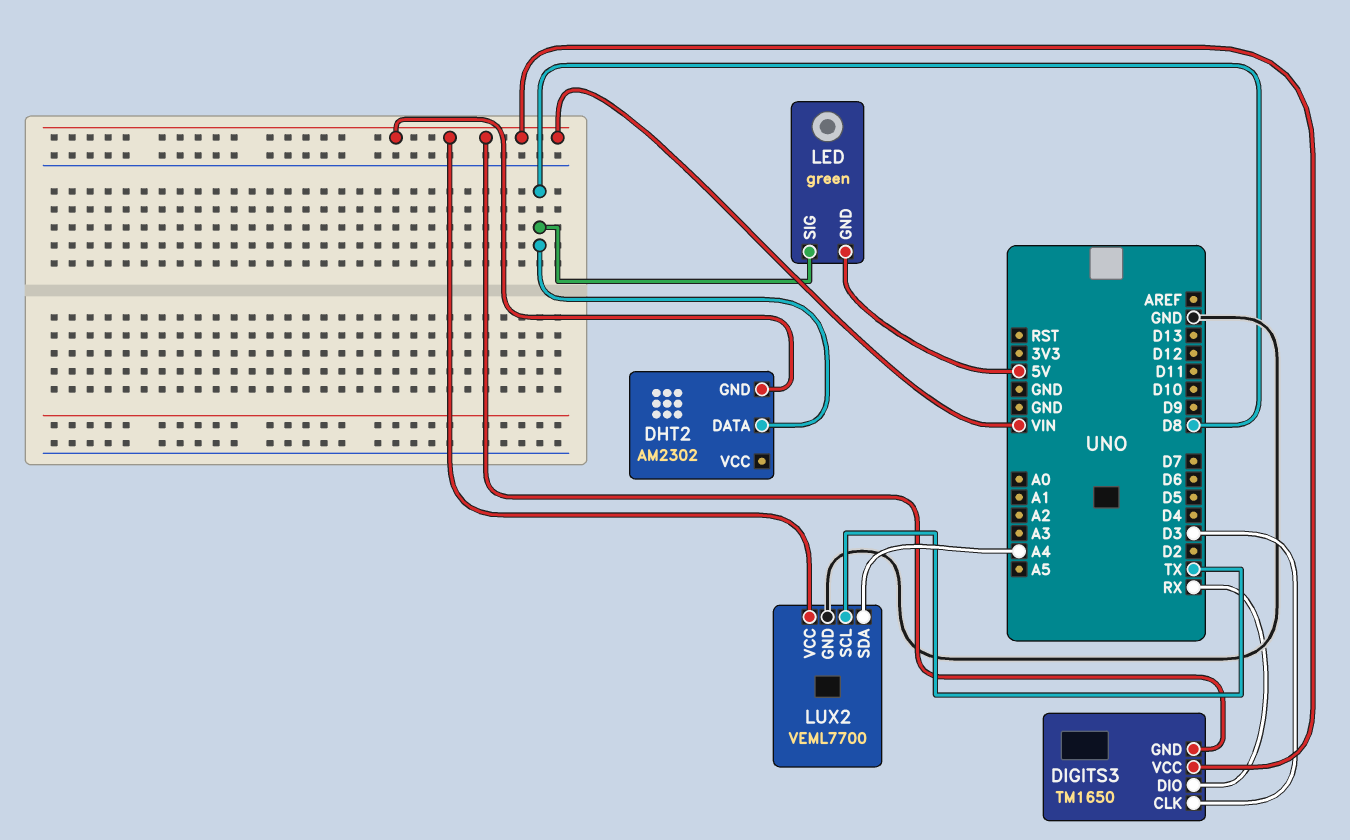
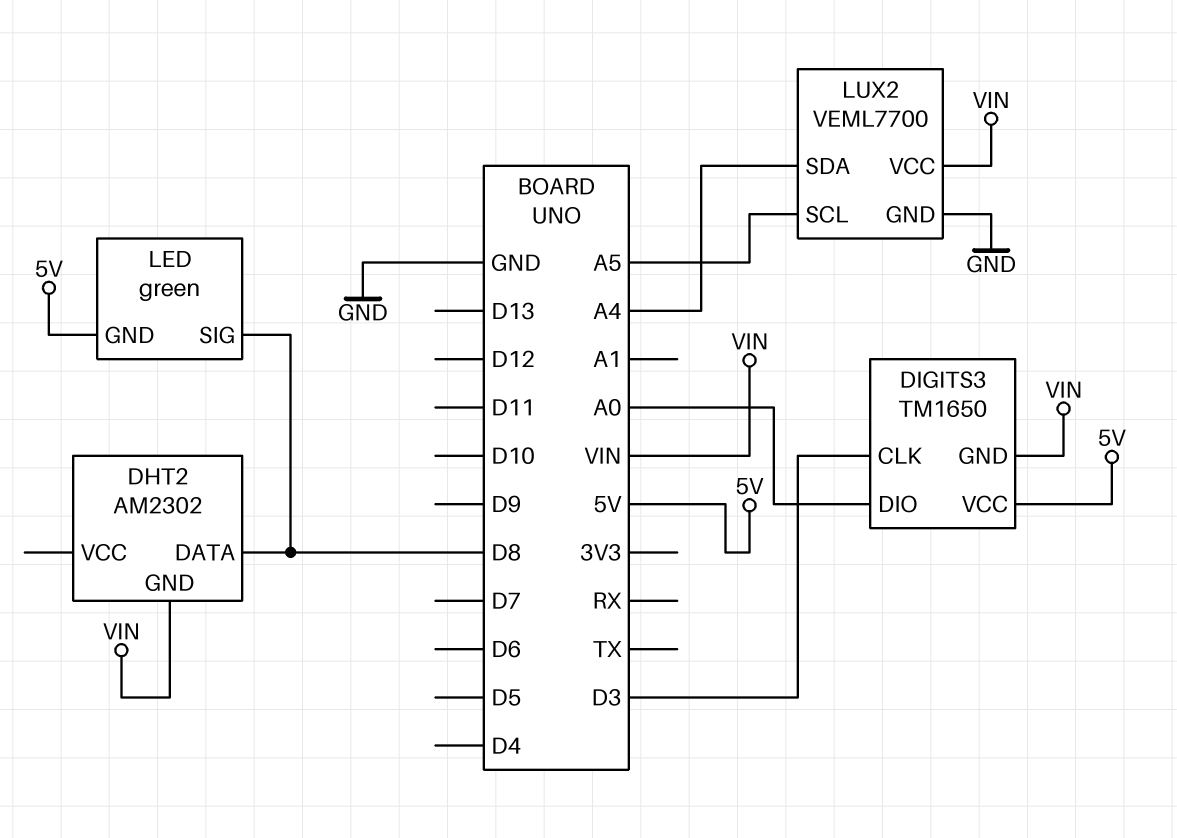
DIGITS3 pin DIO: RX -> A0
DIGITS3 pin VCC: VIN -> 5V
LUX2 pin SCL: TX -> A5

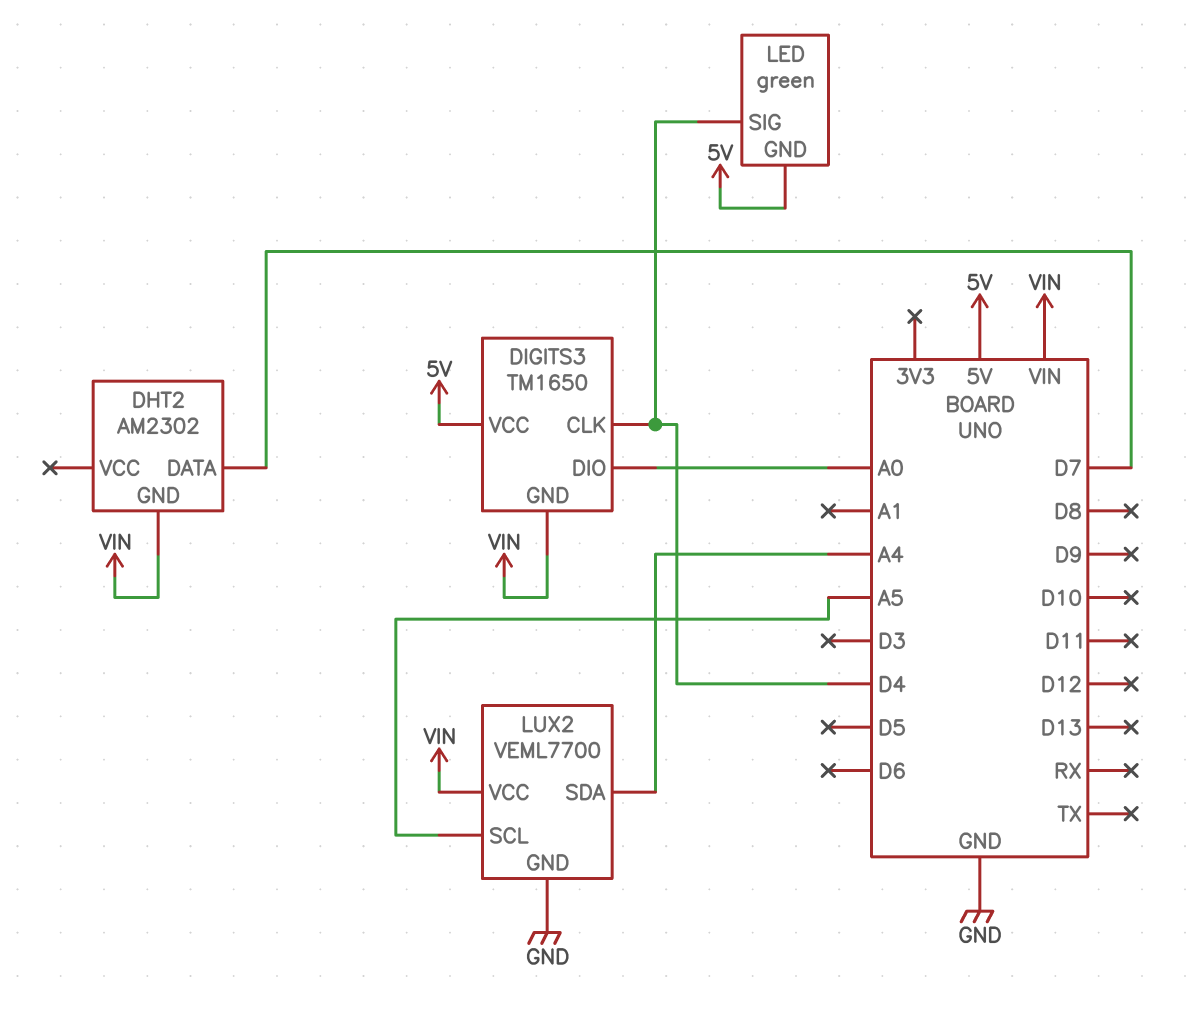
DHT2 pin DATA: D8 -> D7
DIGITS3 pin CLK: D3 -> D4
LED pin SIG: D8 -> D4

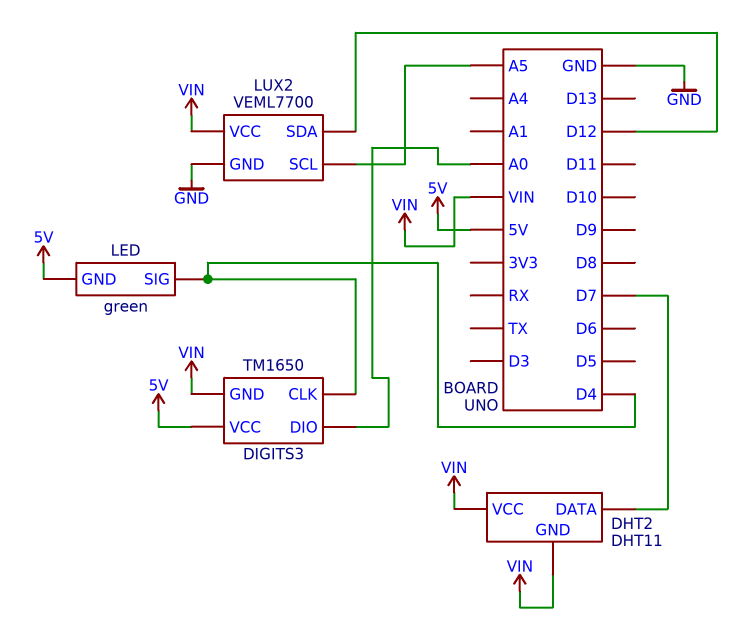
DHT2: AM2302 -> DHT11
DHT2 pin VCC: none -> VIN
LUX2 pin SDA: A4 -> D12

